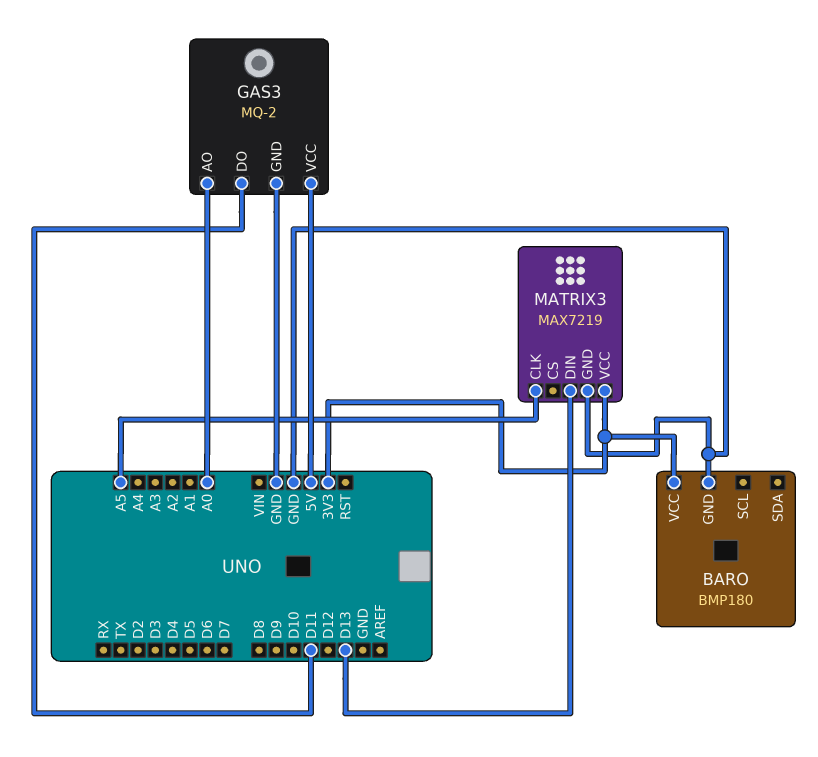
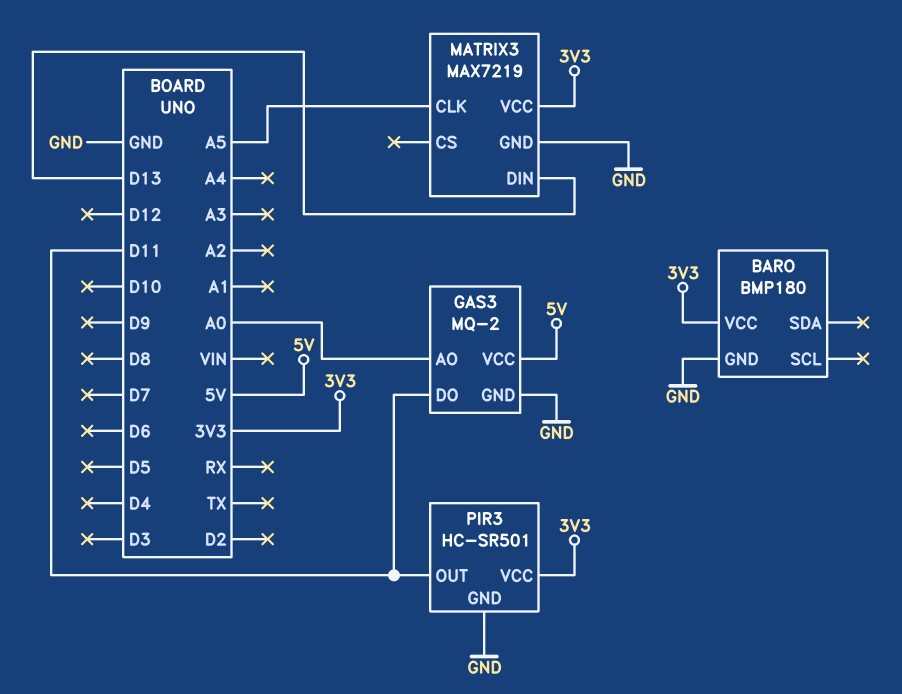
PIR3: none -> HC-SR501
PIR3 pin GND: none -> GND
PIR3 pin OUT: none -> D11
PIR3 pin VCC: none -> 3V3

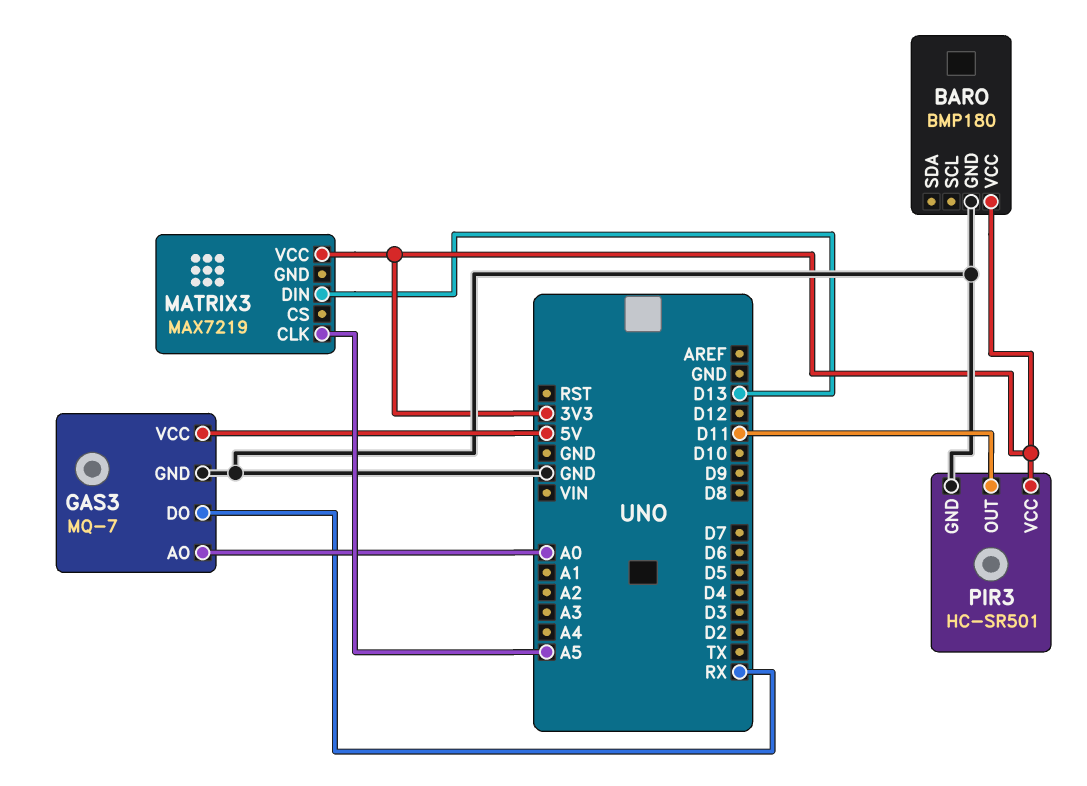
GAS3: MQ-2 -> MQ-7
GAS3 pin DO: D11 -> RX
MATRIX3 pin GND: GND -> none

